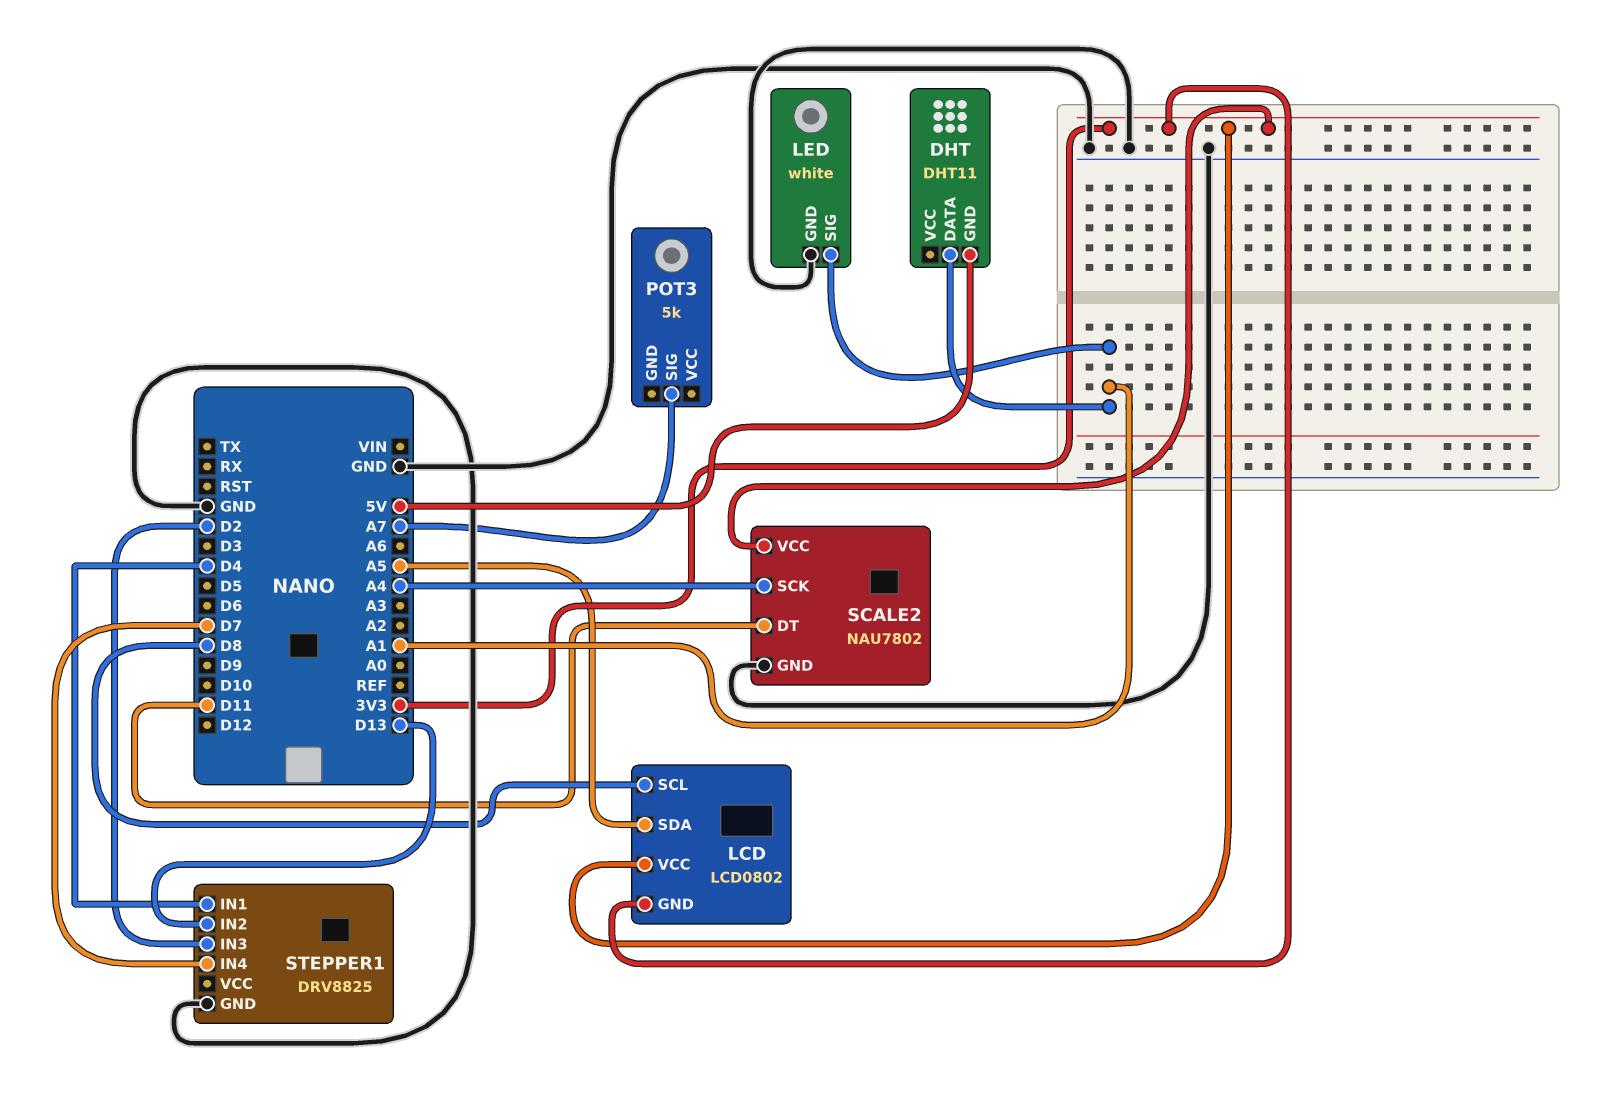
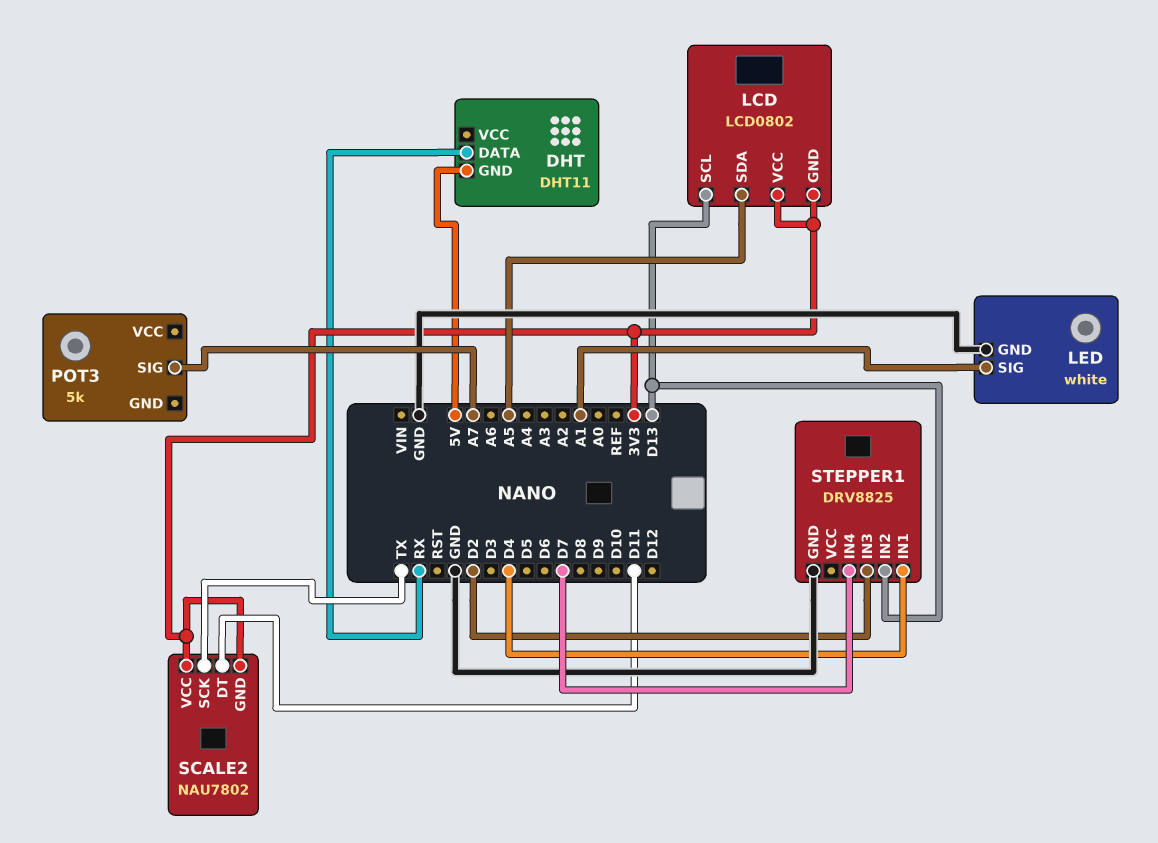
DHT pin DATA: A1 -> RX
LCD pin SCL: D8 -> D13
SCALE2 pin GND: GND -> 3V3
SCALE2 pin SCK: A4 -> TX

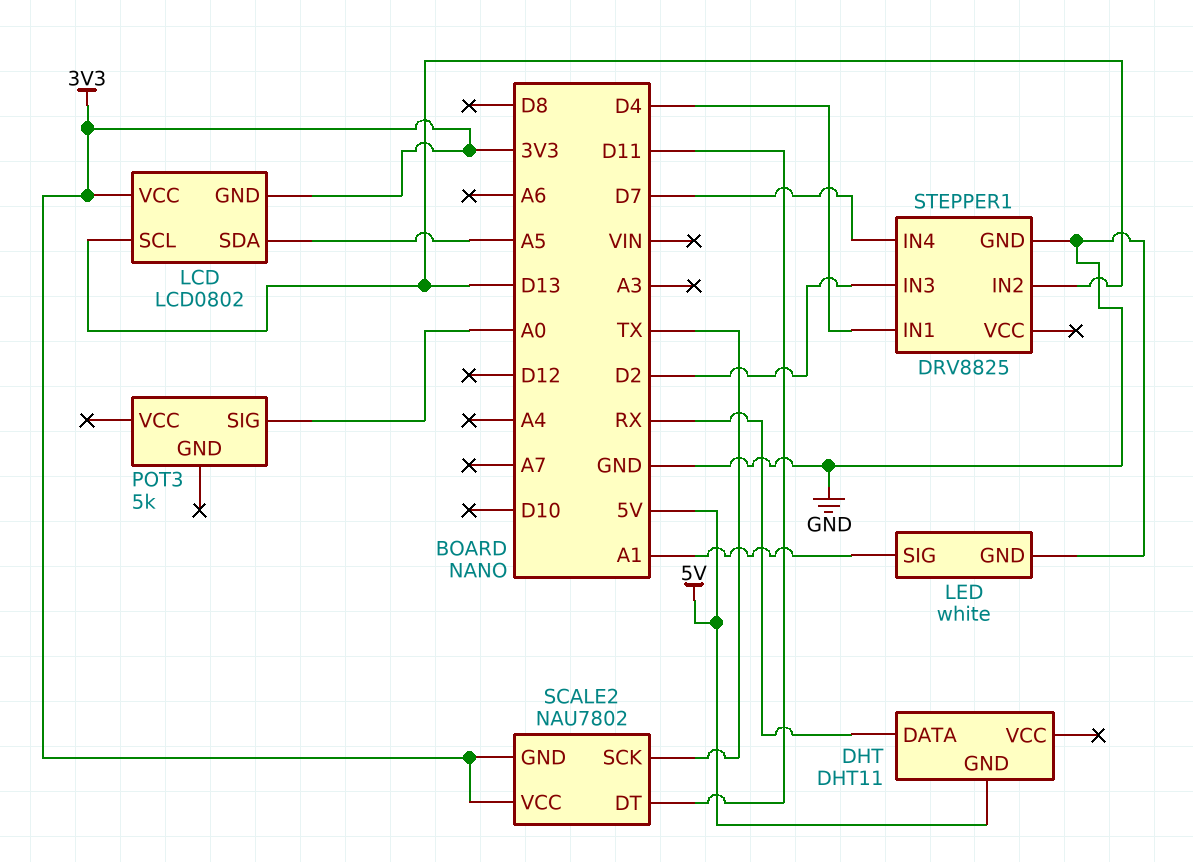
POT3 pin SIG: A7 -> A0

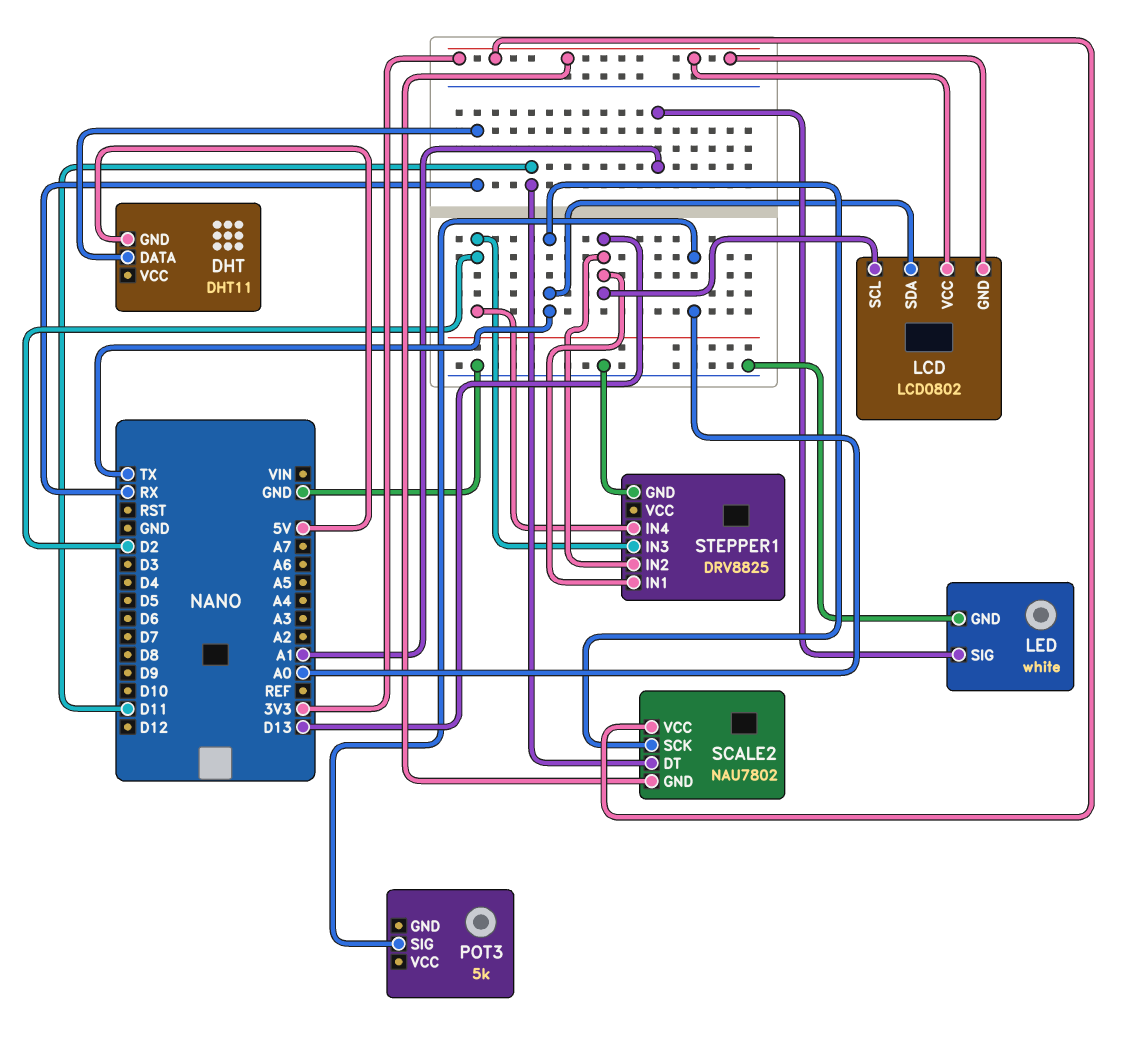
LCD pin SDA: A5 -> TX
STEPPER1 pin IN1: D4 -> D13
STEPPER1 pin IN4: D7 -> D2

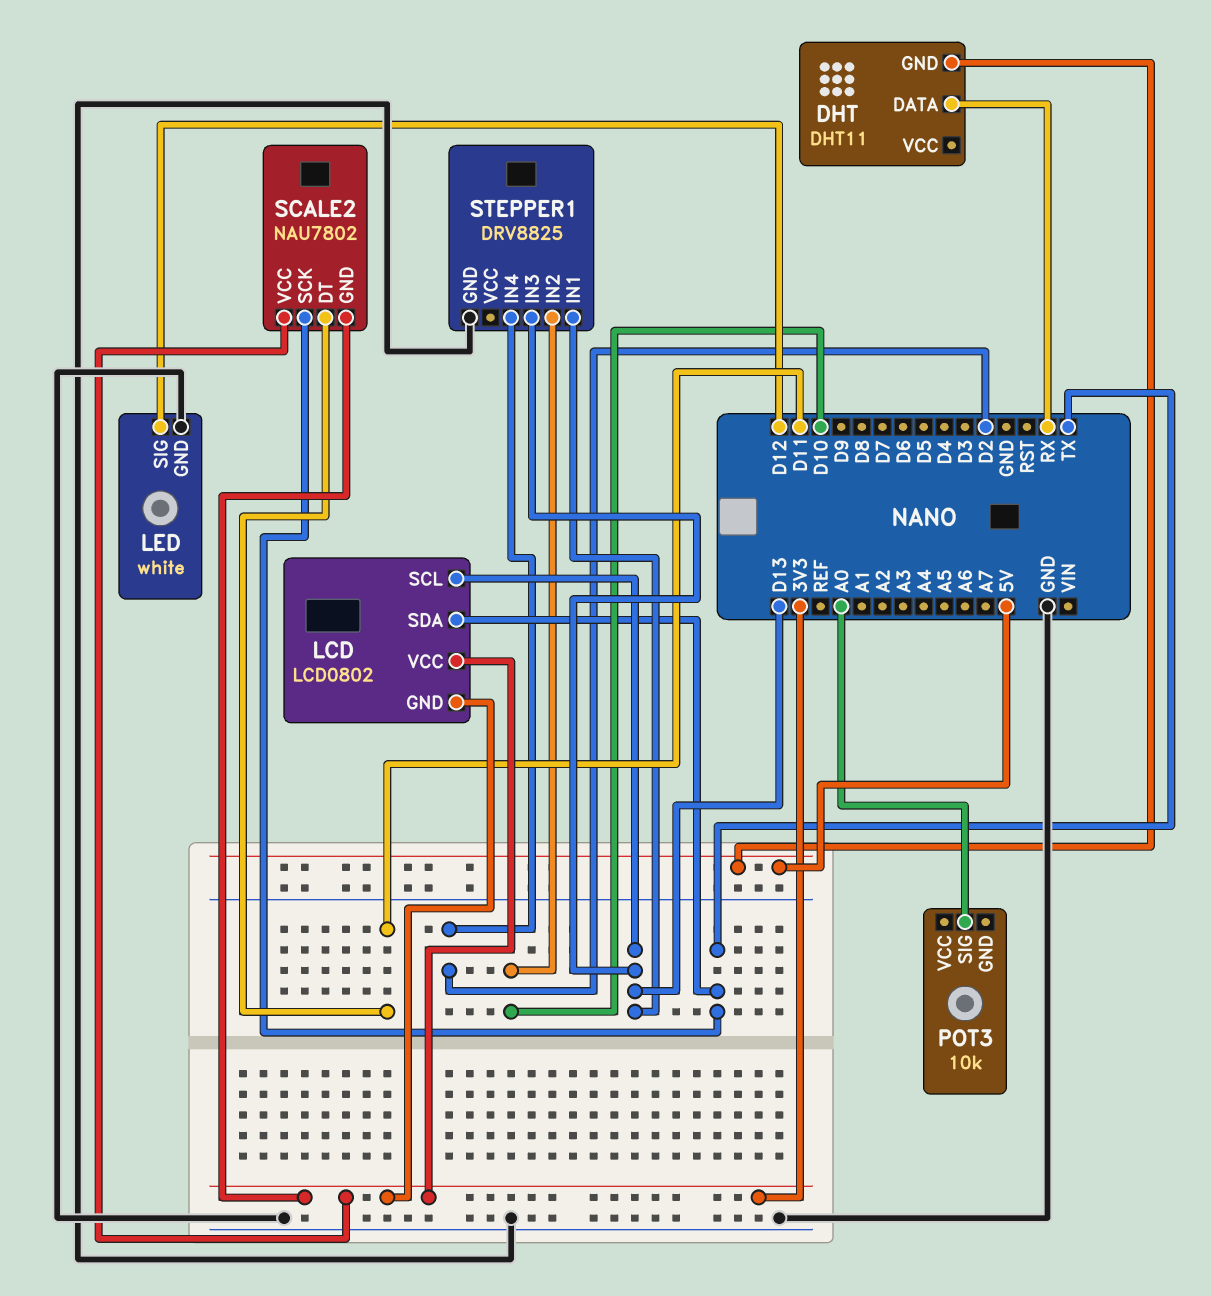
LED pin SIG: A1 -> D12
POT3: 5k -> 10k
STEPPER1 pin IN2: D13 -> D10
STEPPER1 pin IN3: D2 -> D13

